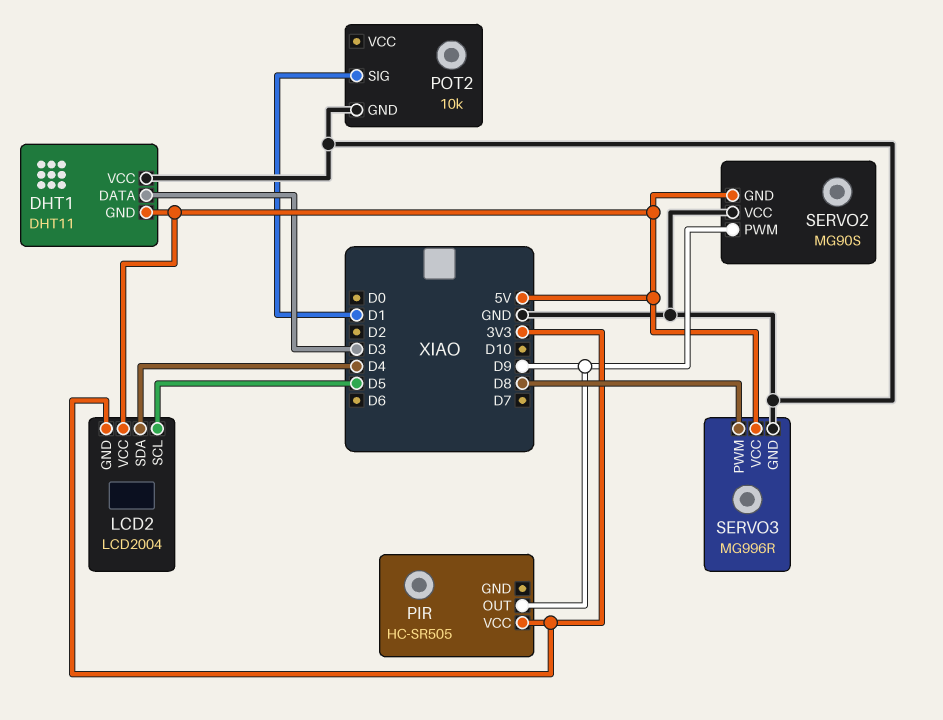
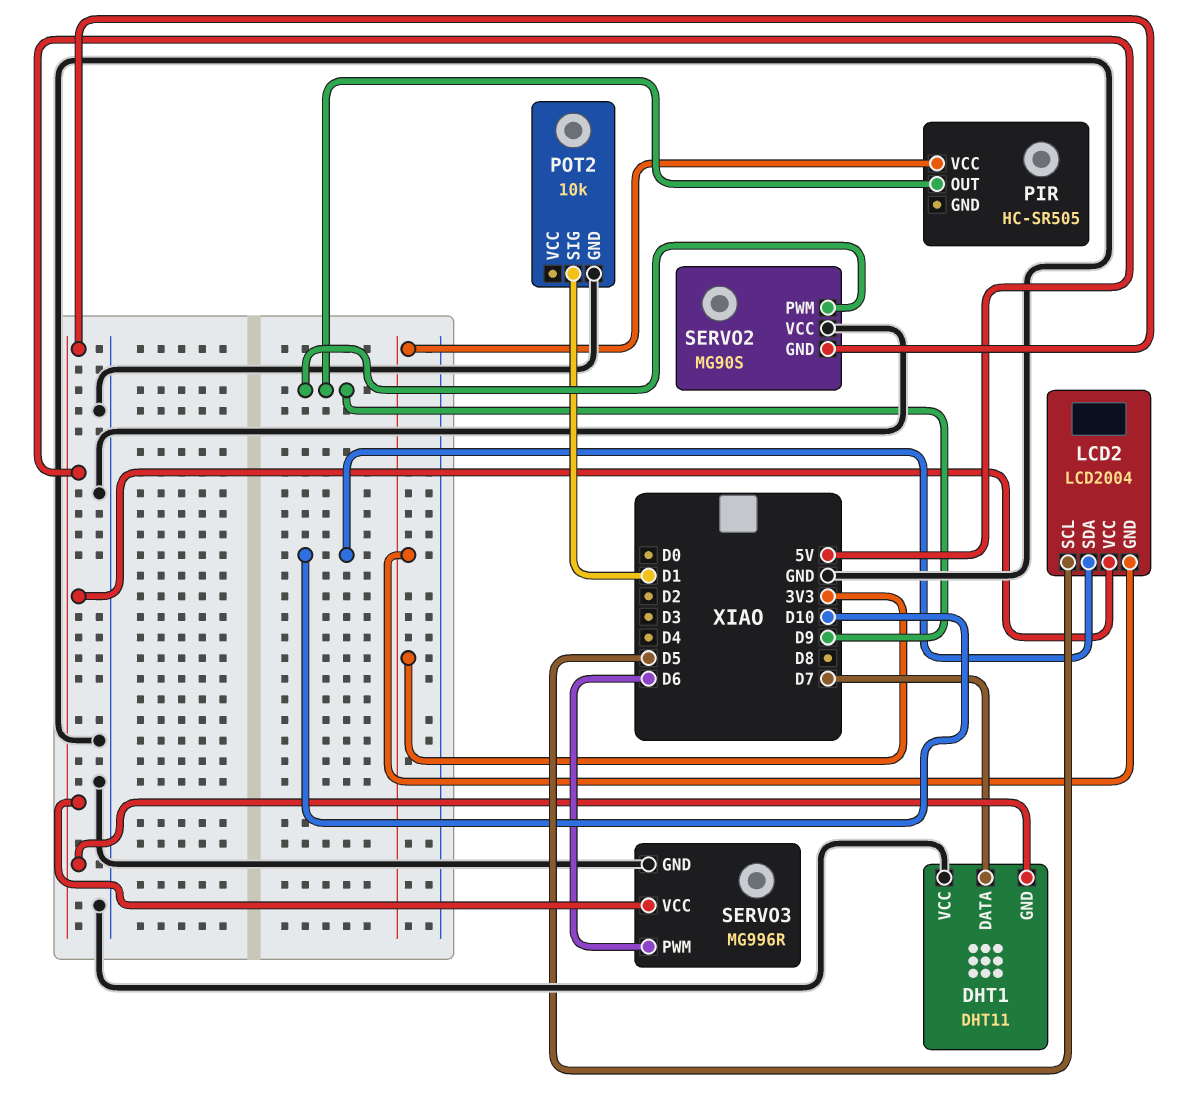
DHT1 pin DATA: D3 -> D7
LCD2 pin SDA: D4 -> D10
SERVO3 pin PWM: D8 -> D6

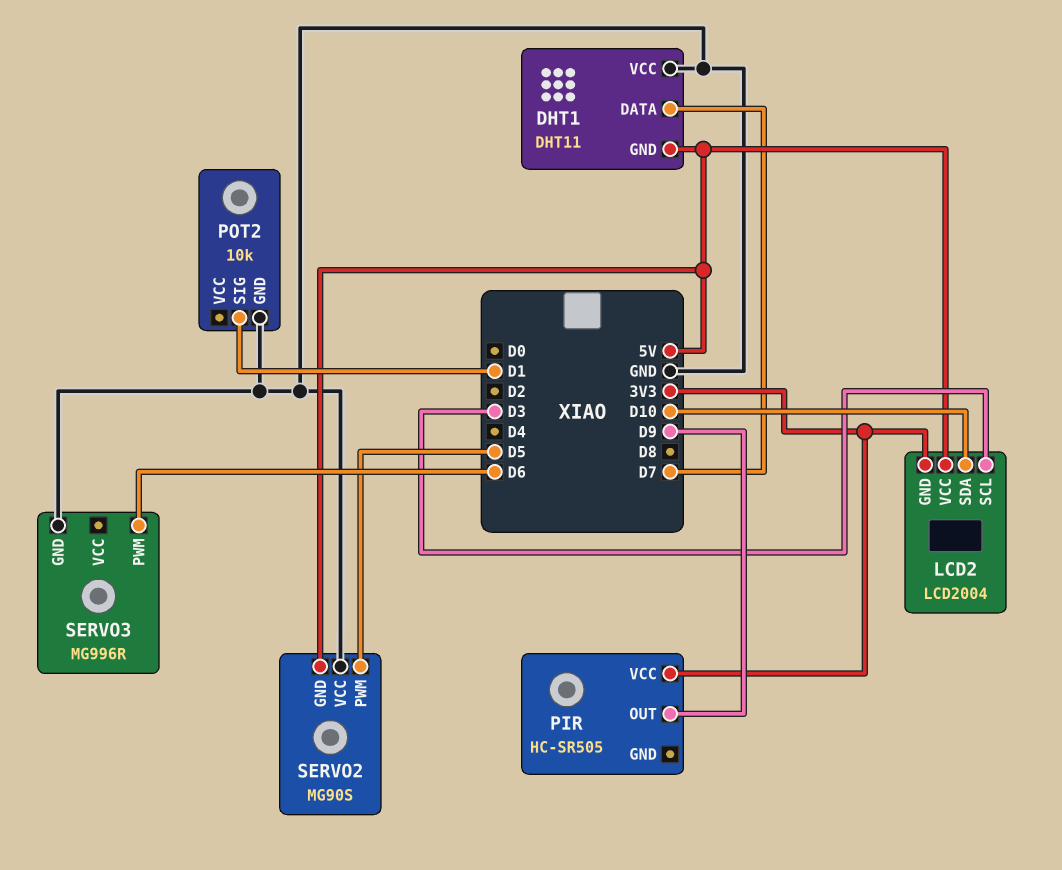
LCD2 pin SCL: D5 -> D3
SERVO2 pin PWM: D9 -> D5
SERVO3 pin VCC: 5V -> none

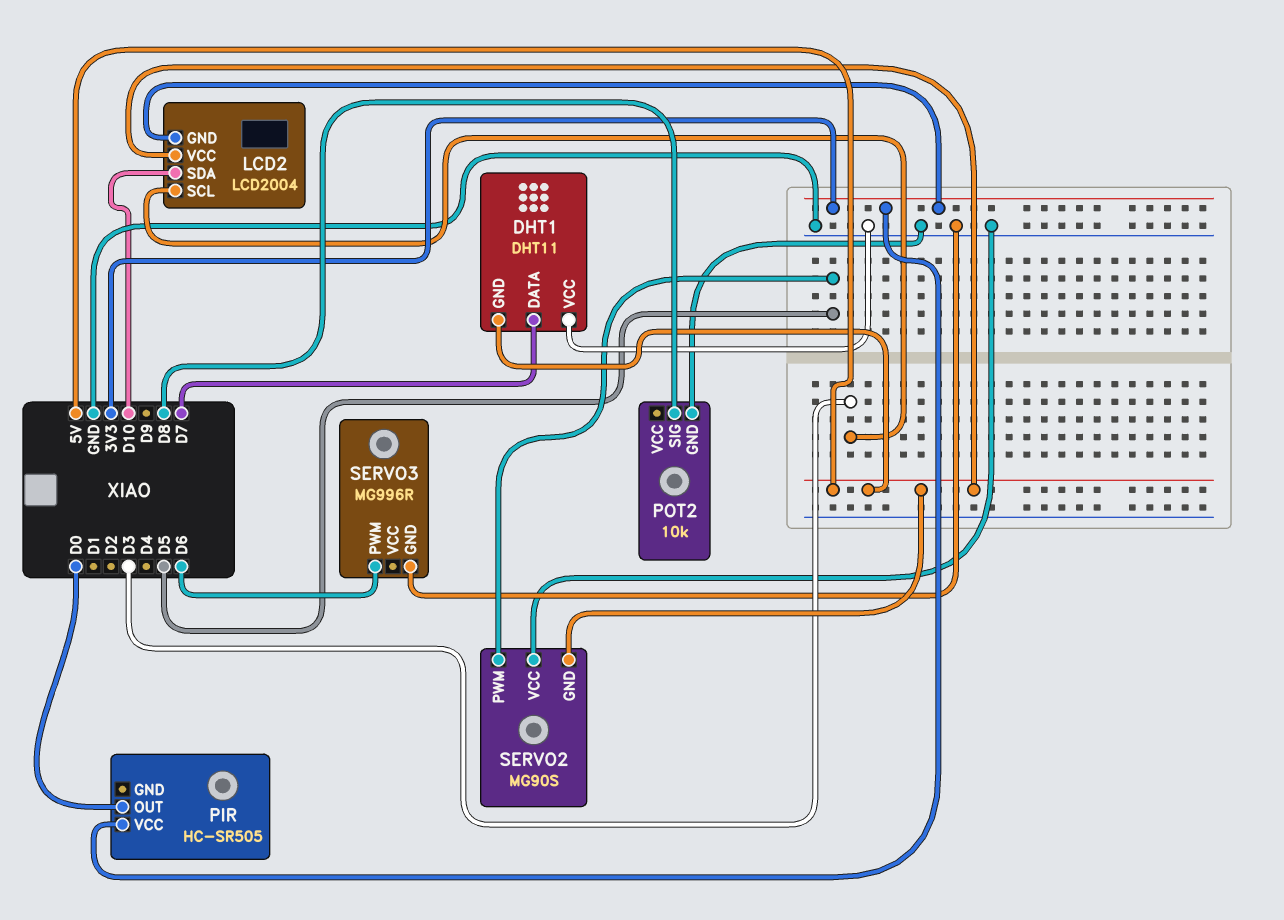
PIR pin OUT: D9 -> D0
POT2 pin SIG: D1 -> D8

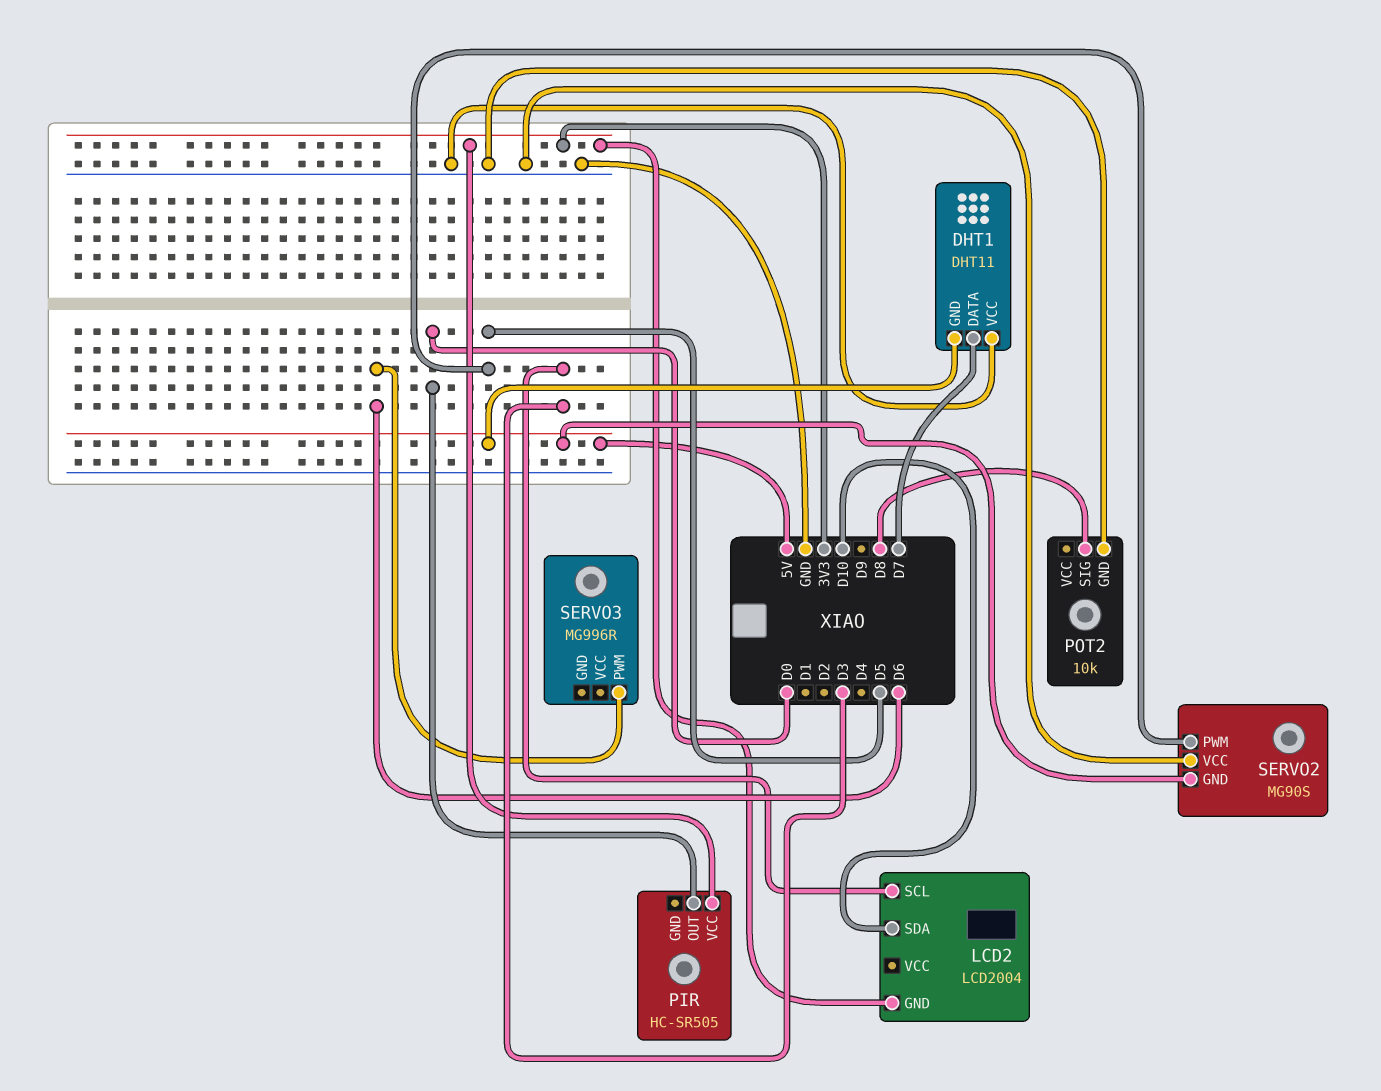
LCD2 pin VCC: 5V -> none
SERVO3 pin GND: GND -> none

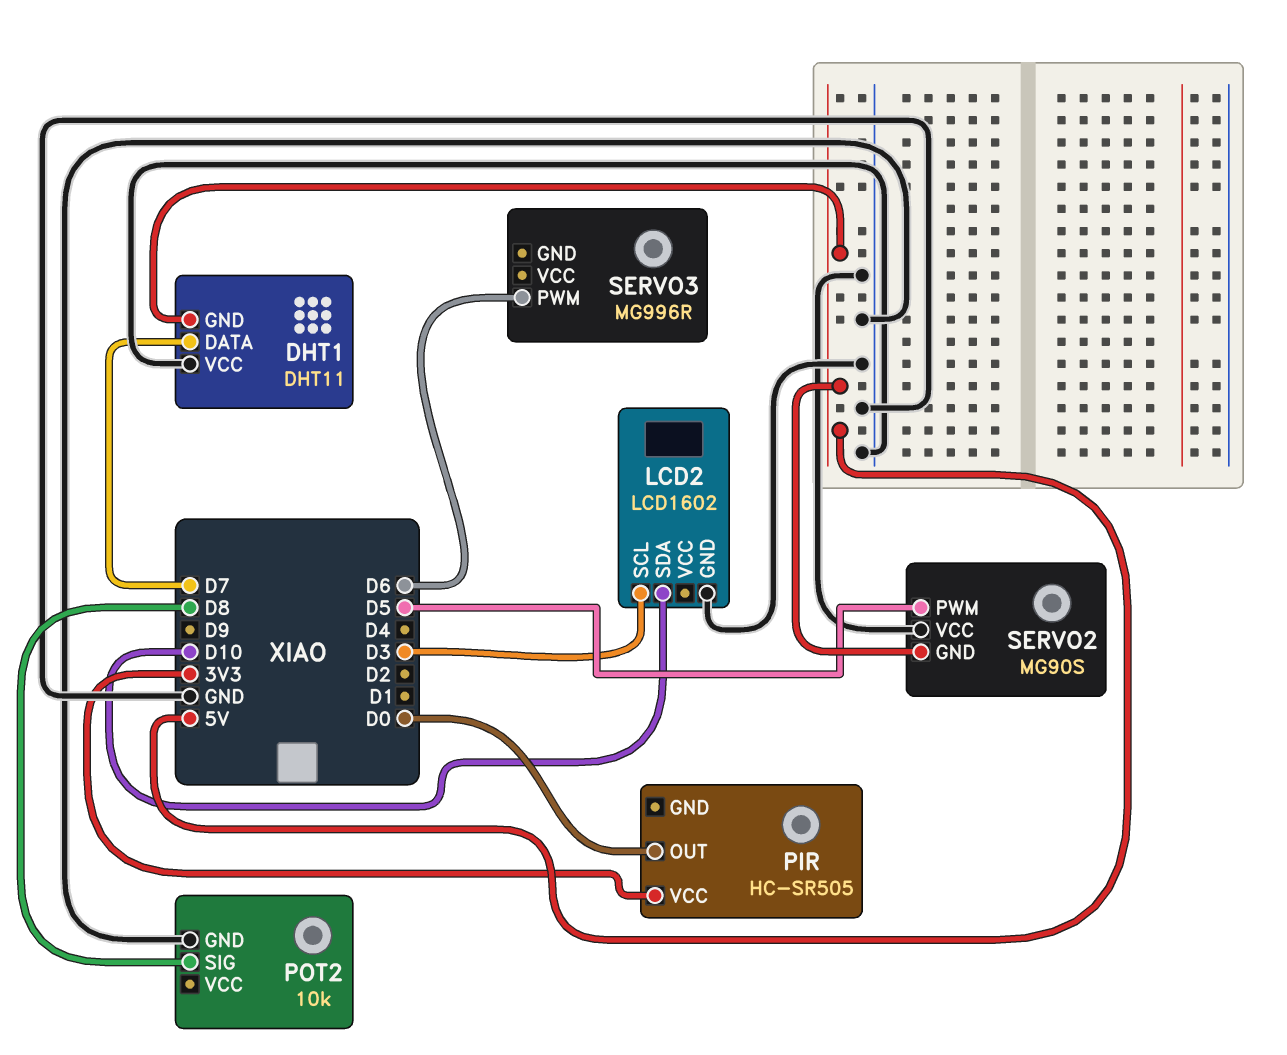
LCD2: LCD2004 -> LCD1602
LCD2 pin GND: 3V3 -> GND

